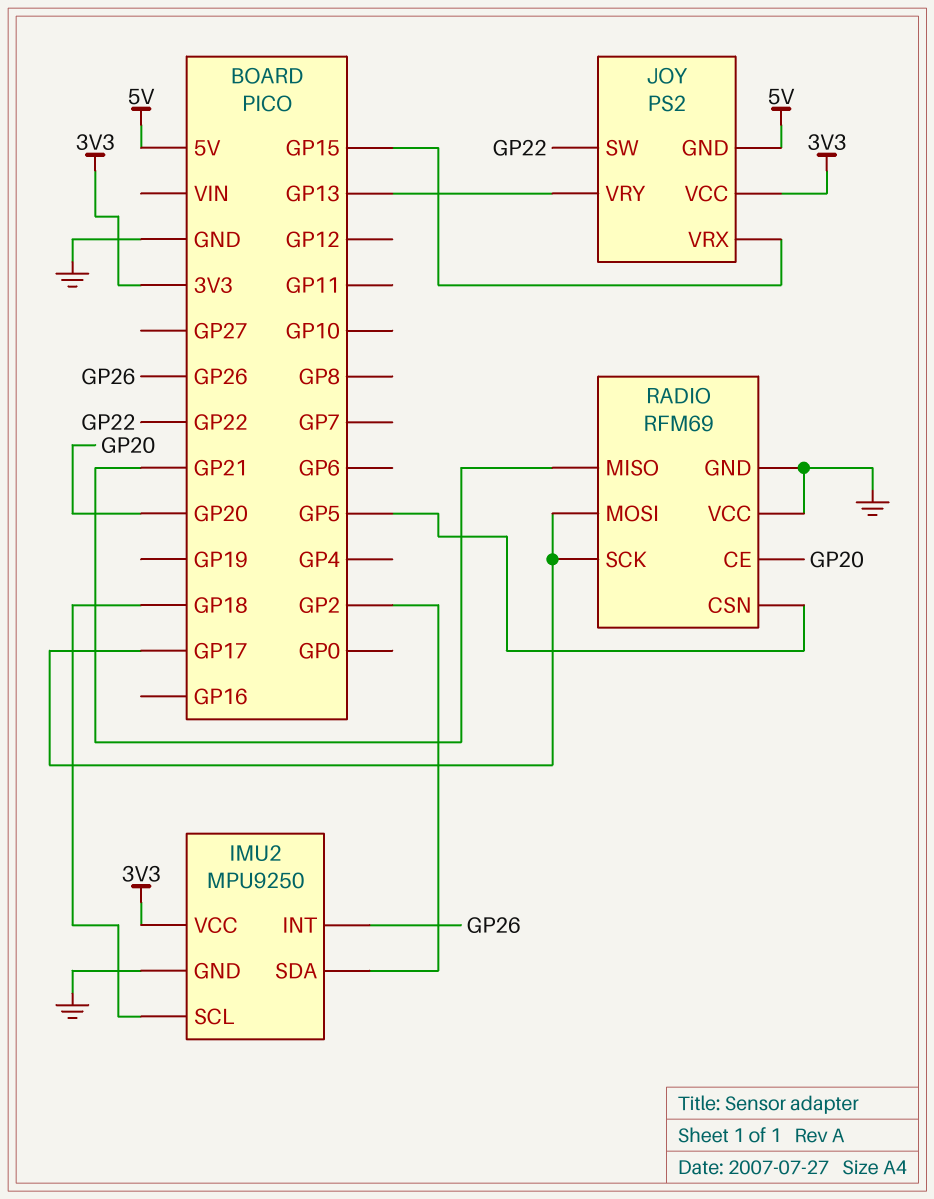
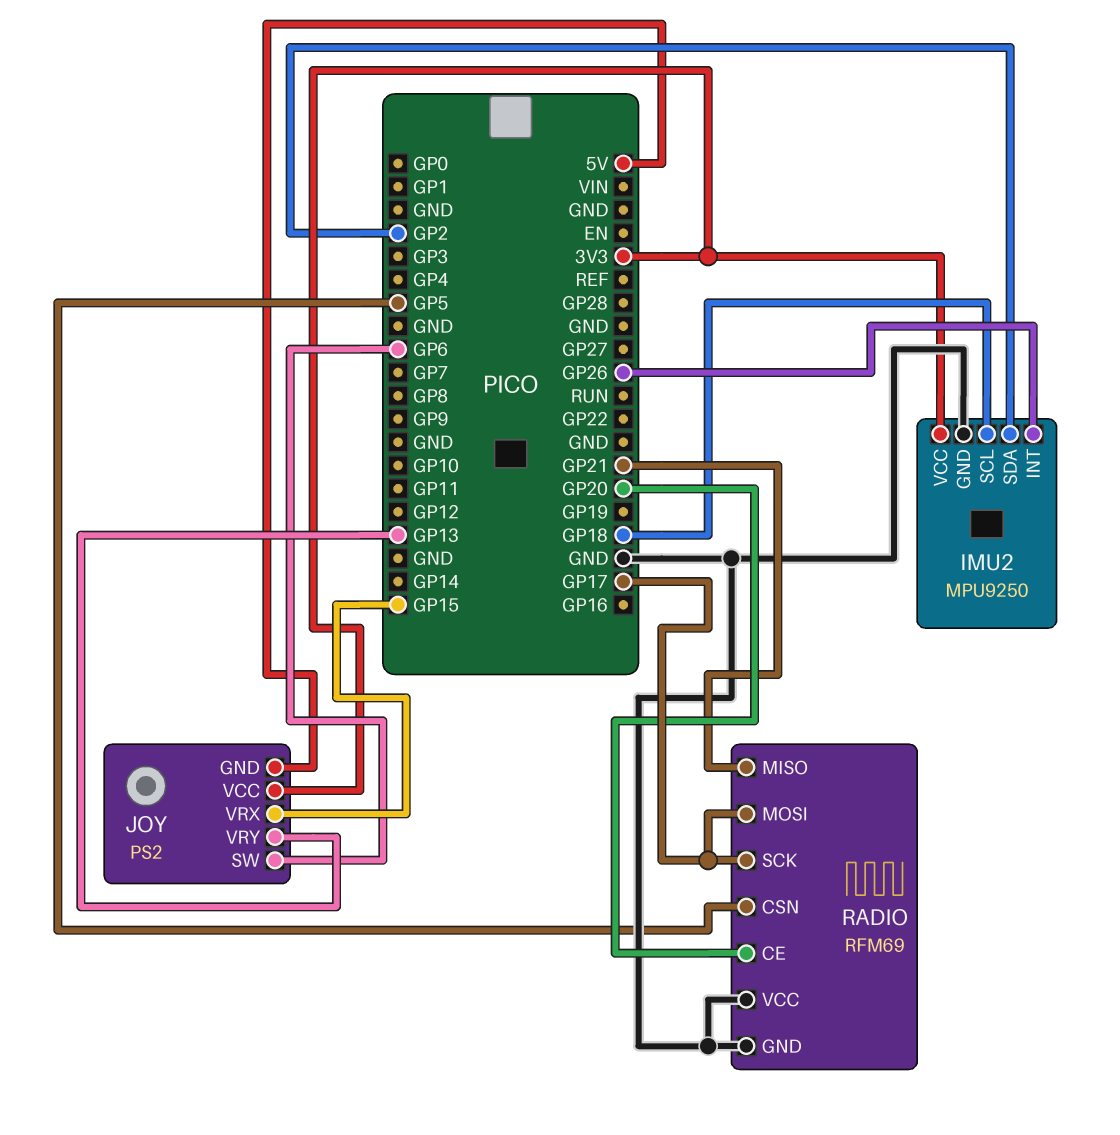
JOY pin SW: GP22 -> GP6

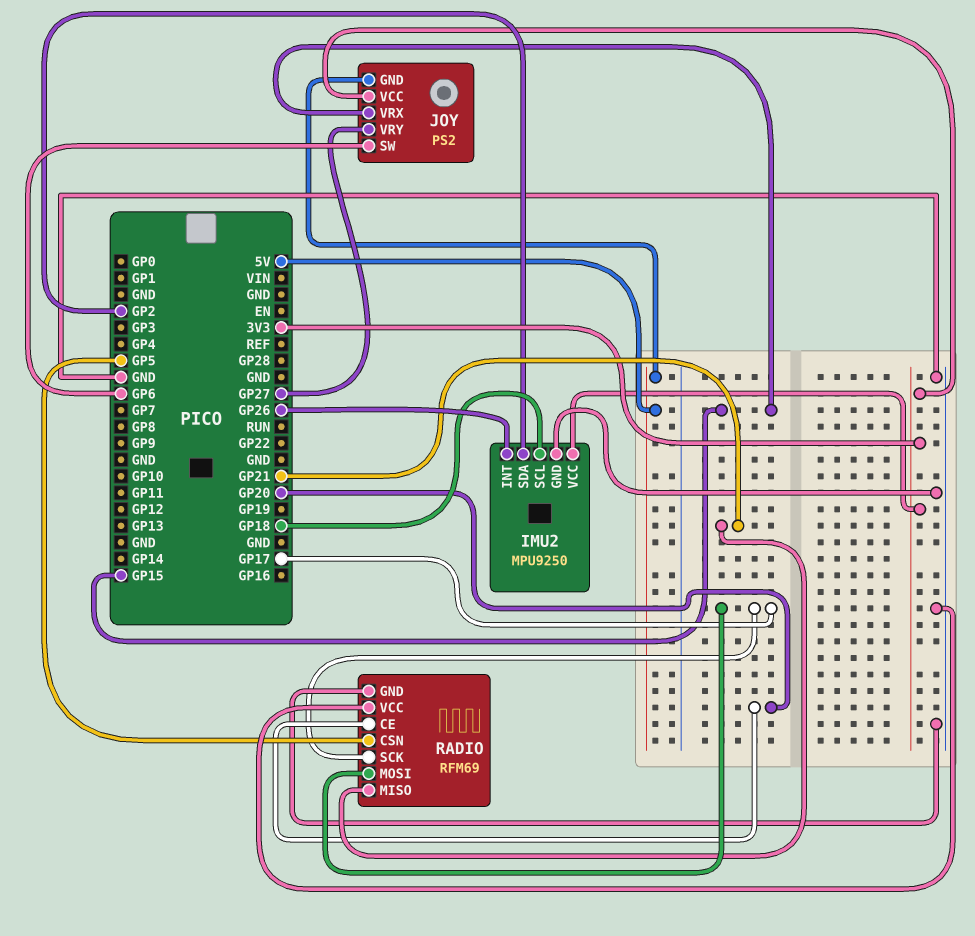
JOY pin VRY: GP13 -> GP27

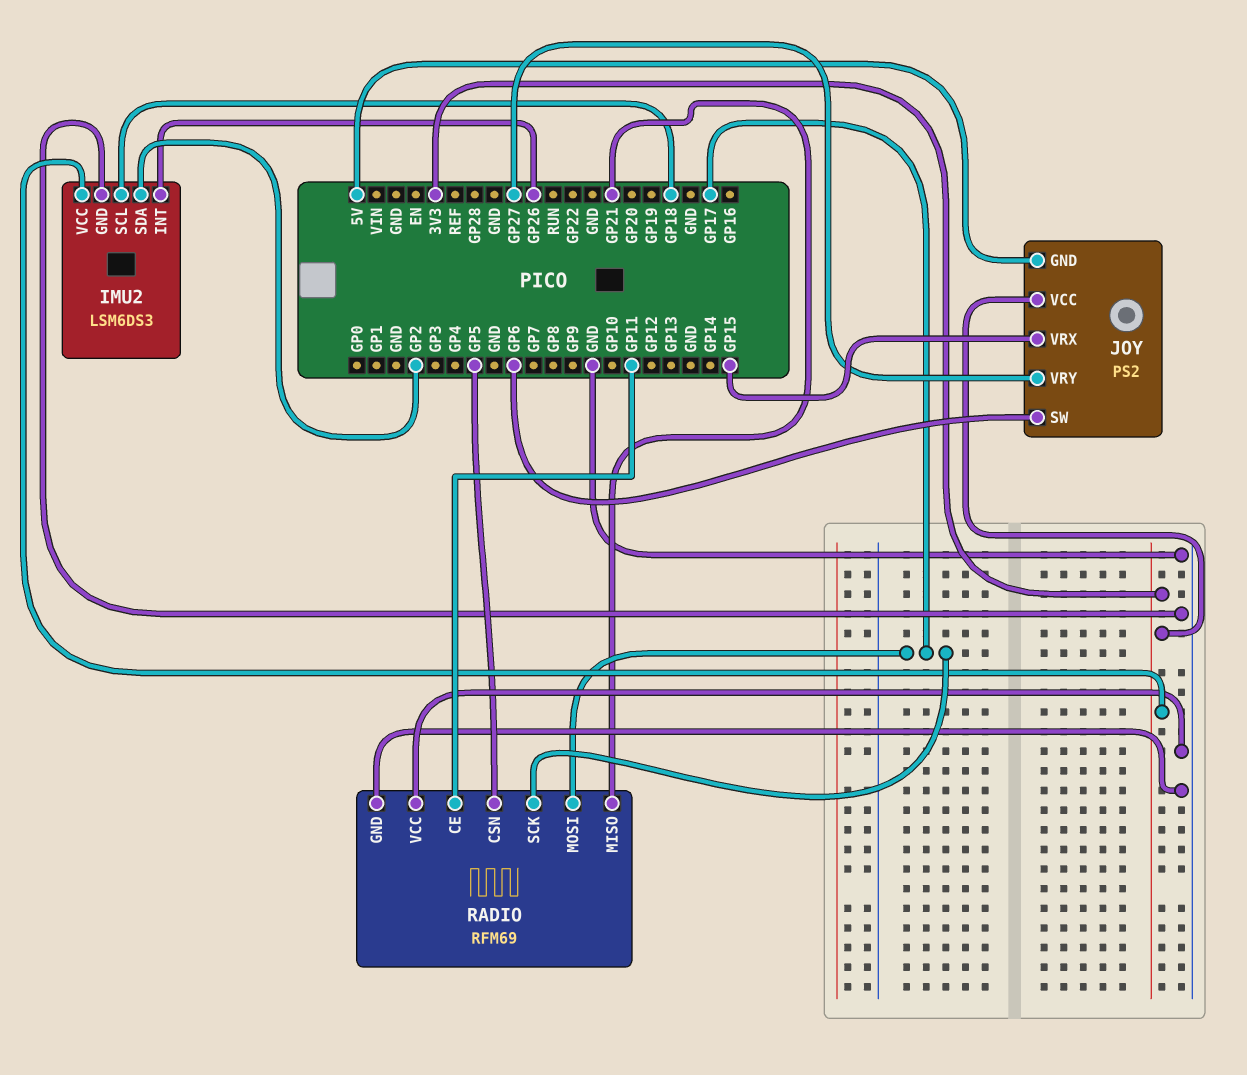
IMU2: MPU9250 -> LSM6DS3
RADIO pin CE: GP20 -> GP11

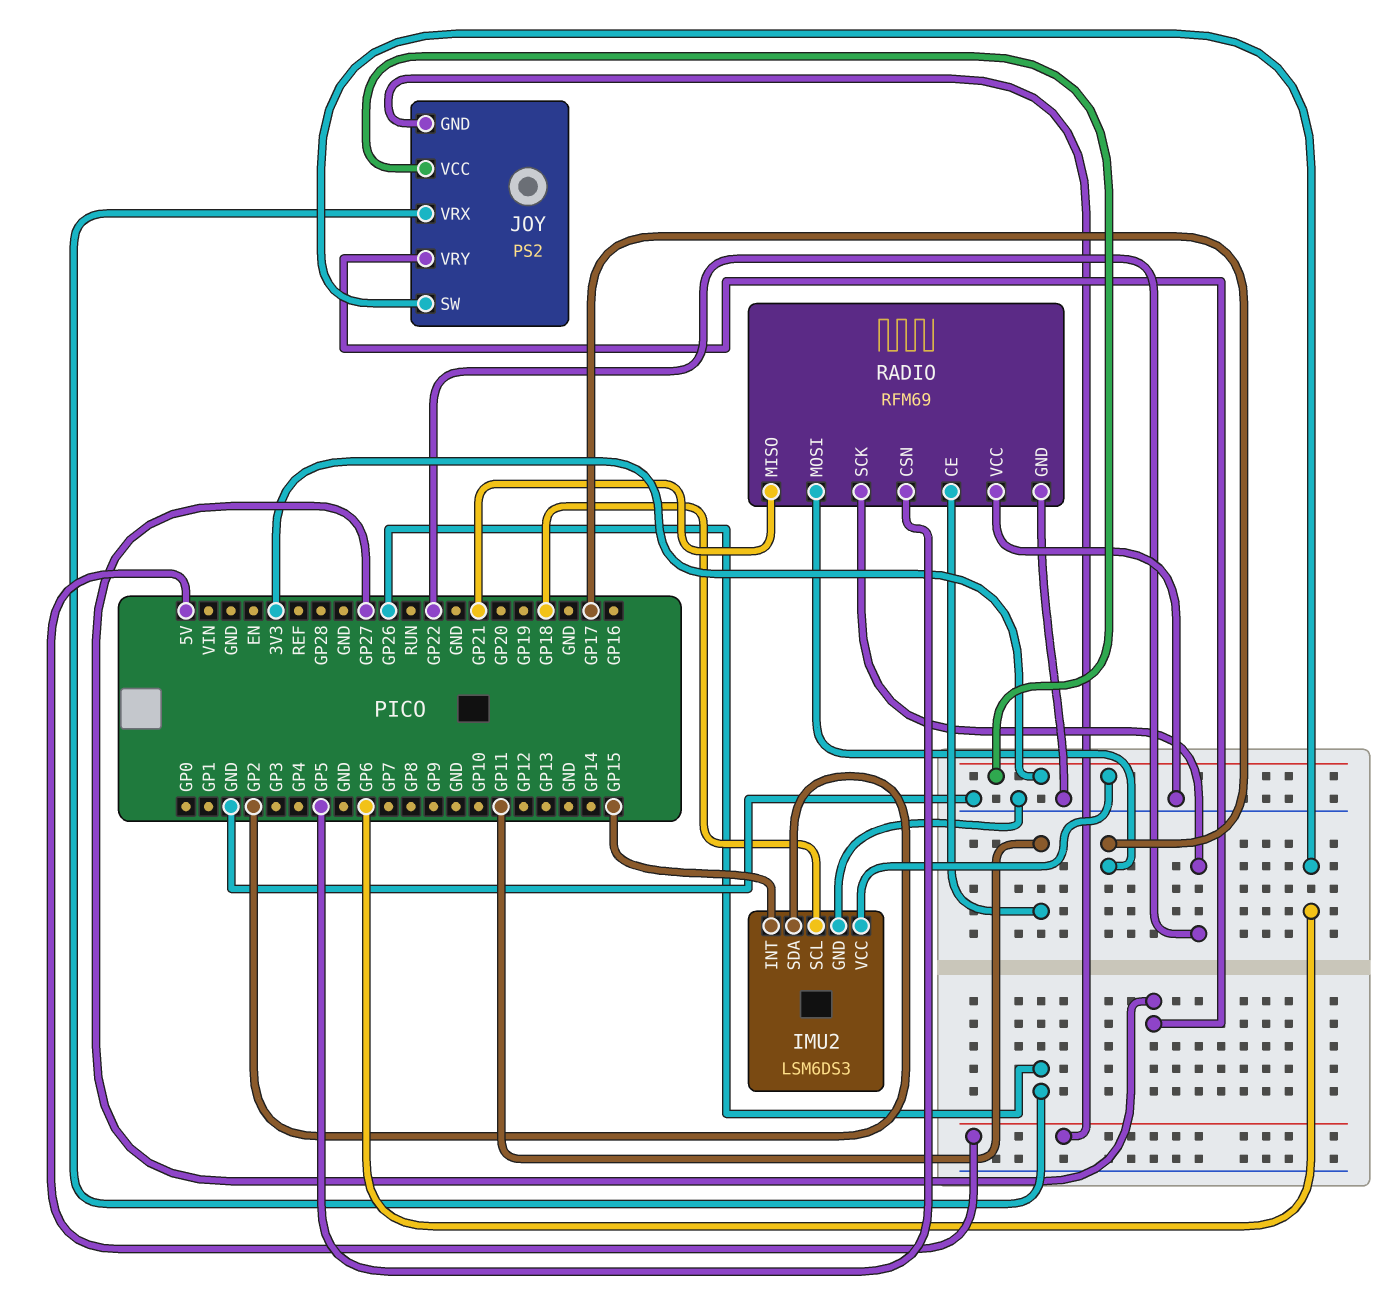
IMU2 pin INT: GP26 -> GP15
JOY pin VRX: GP15 -> GP26
RADIO pin SCK: GP17 -> GP22

